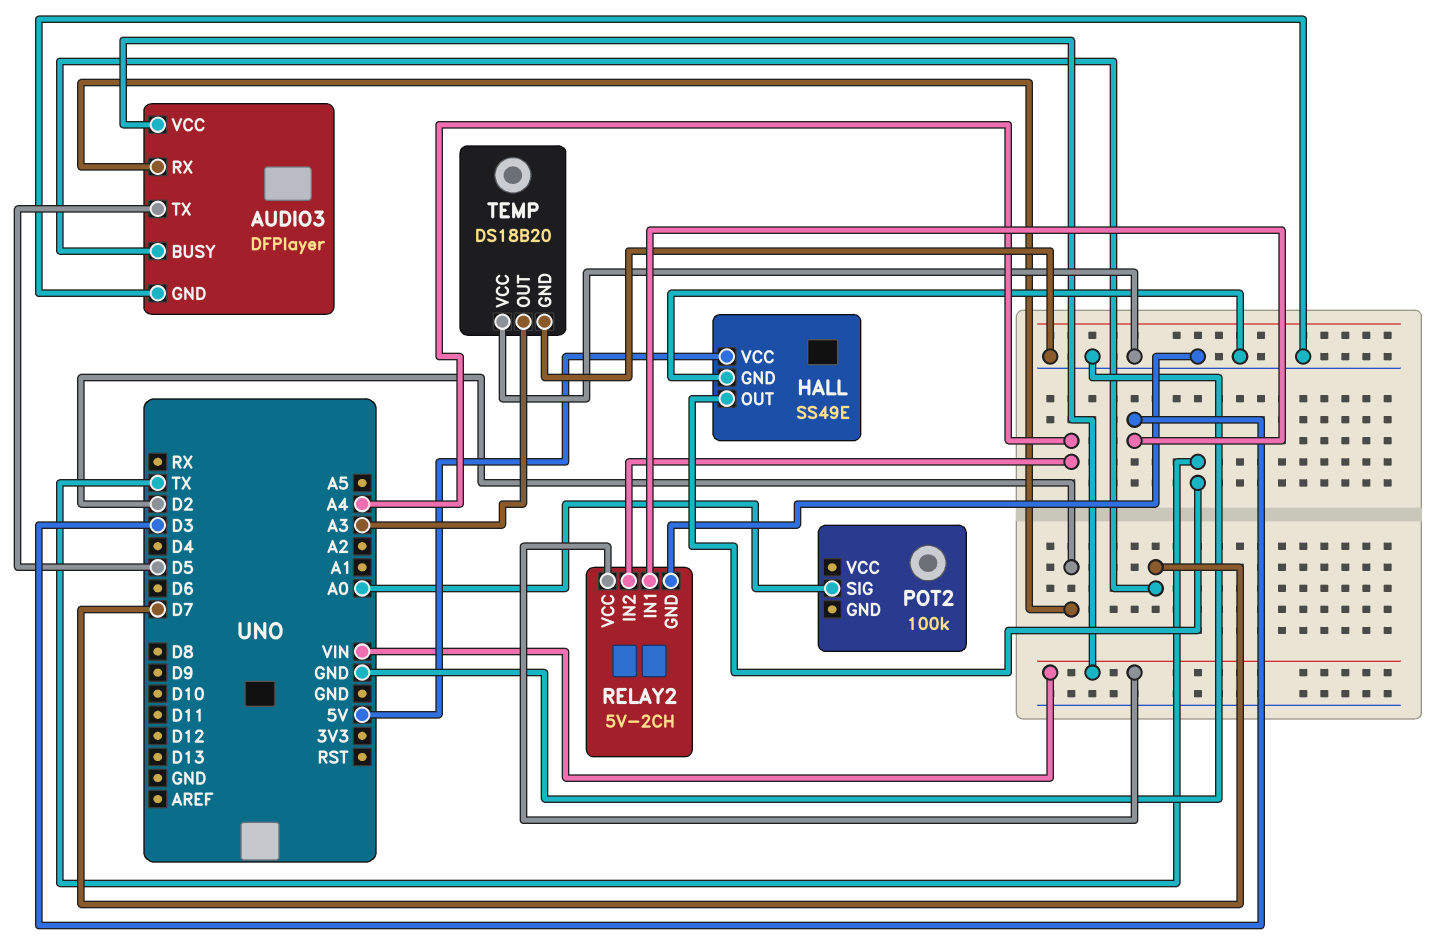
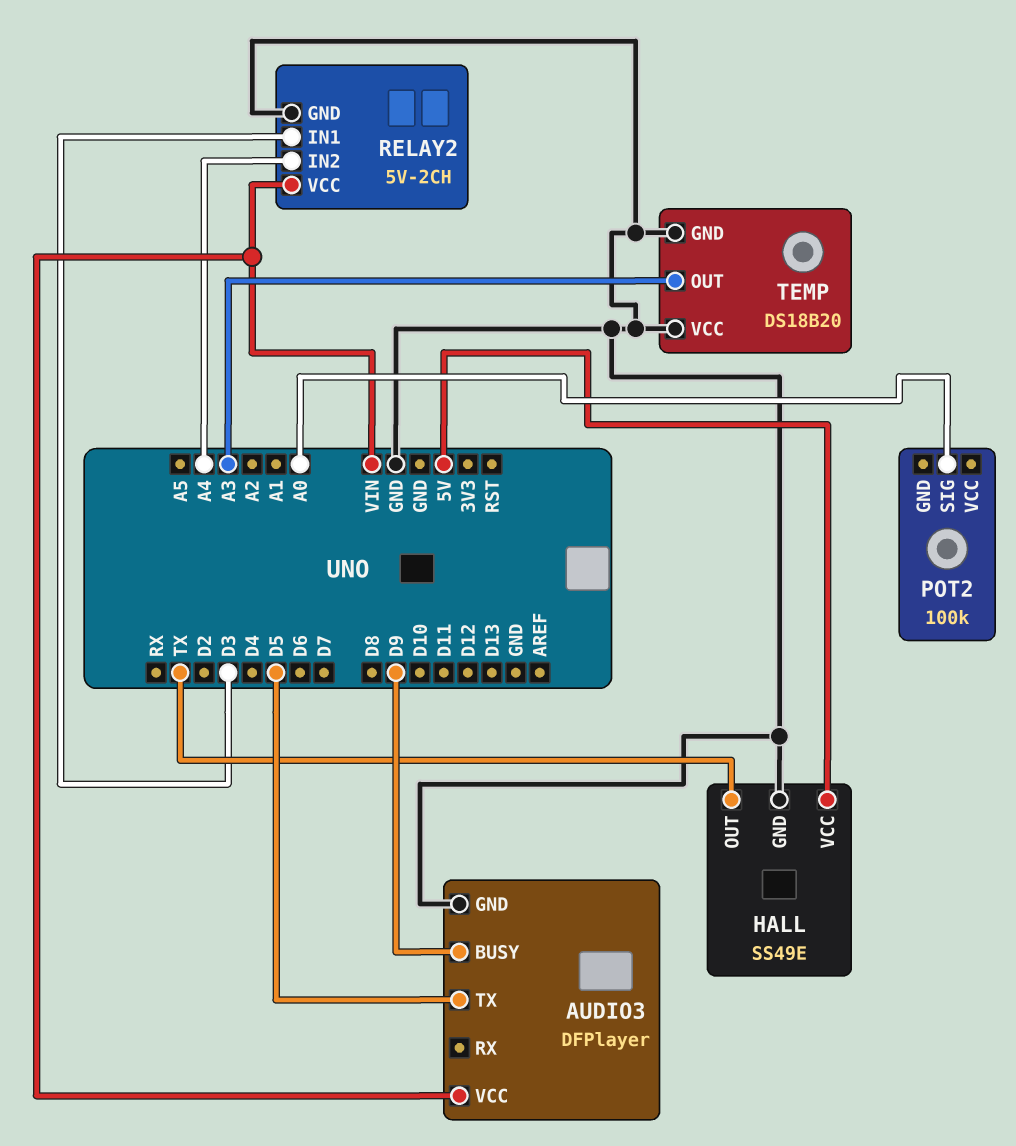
AUDIO3 pin BUSY: D7 -> D9
AUDIO3 pin RX: D2 -> none

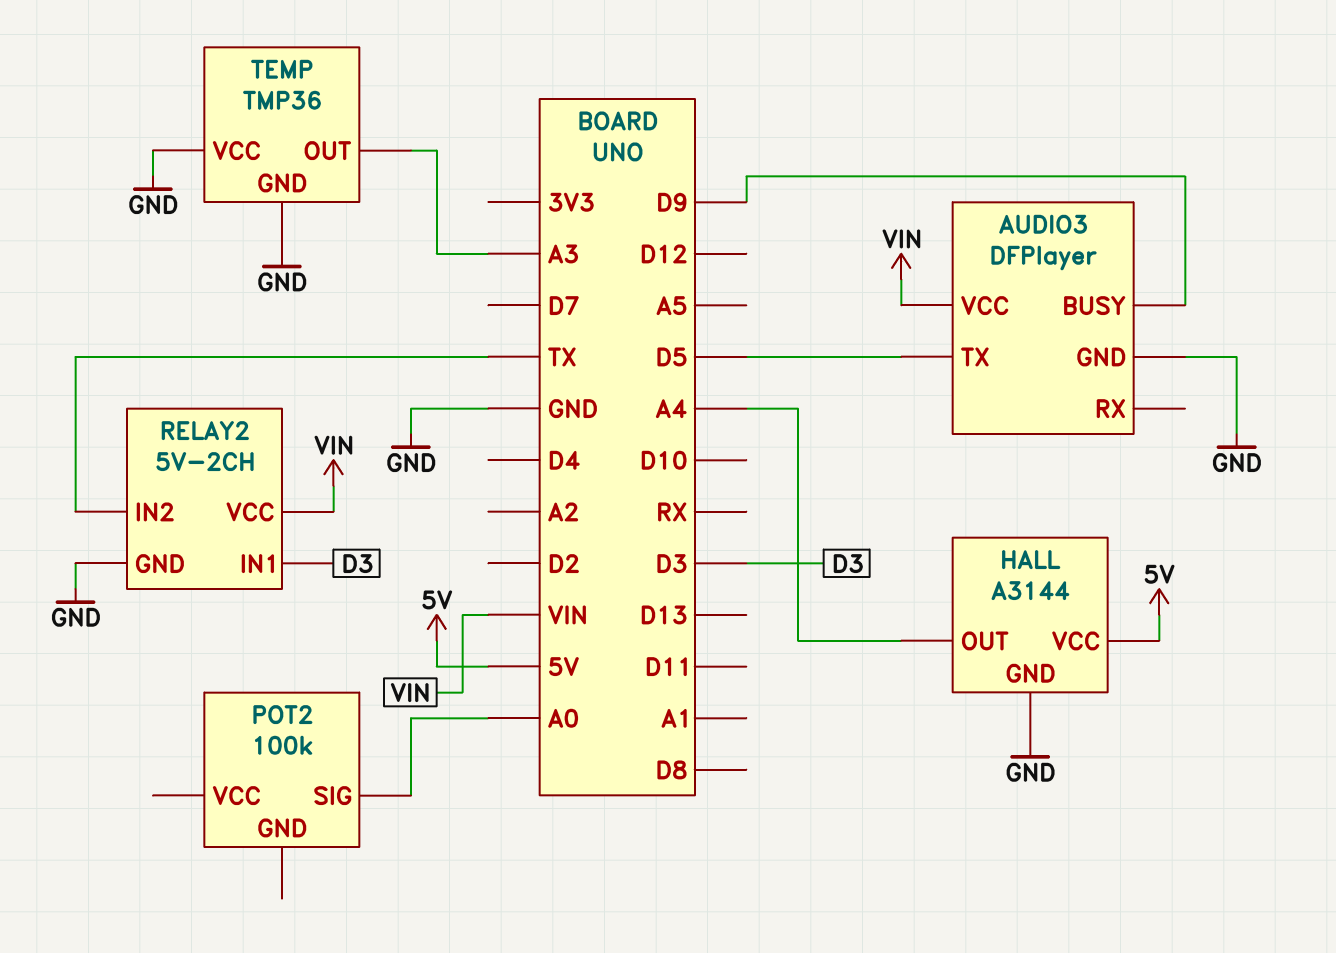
HALL: SS49E -> A3144
HALL pin OUT: TX -> A4
RELAY2 pin IN2: A4 -> TX
TEMP: DS18B20 -> TMP36

